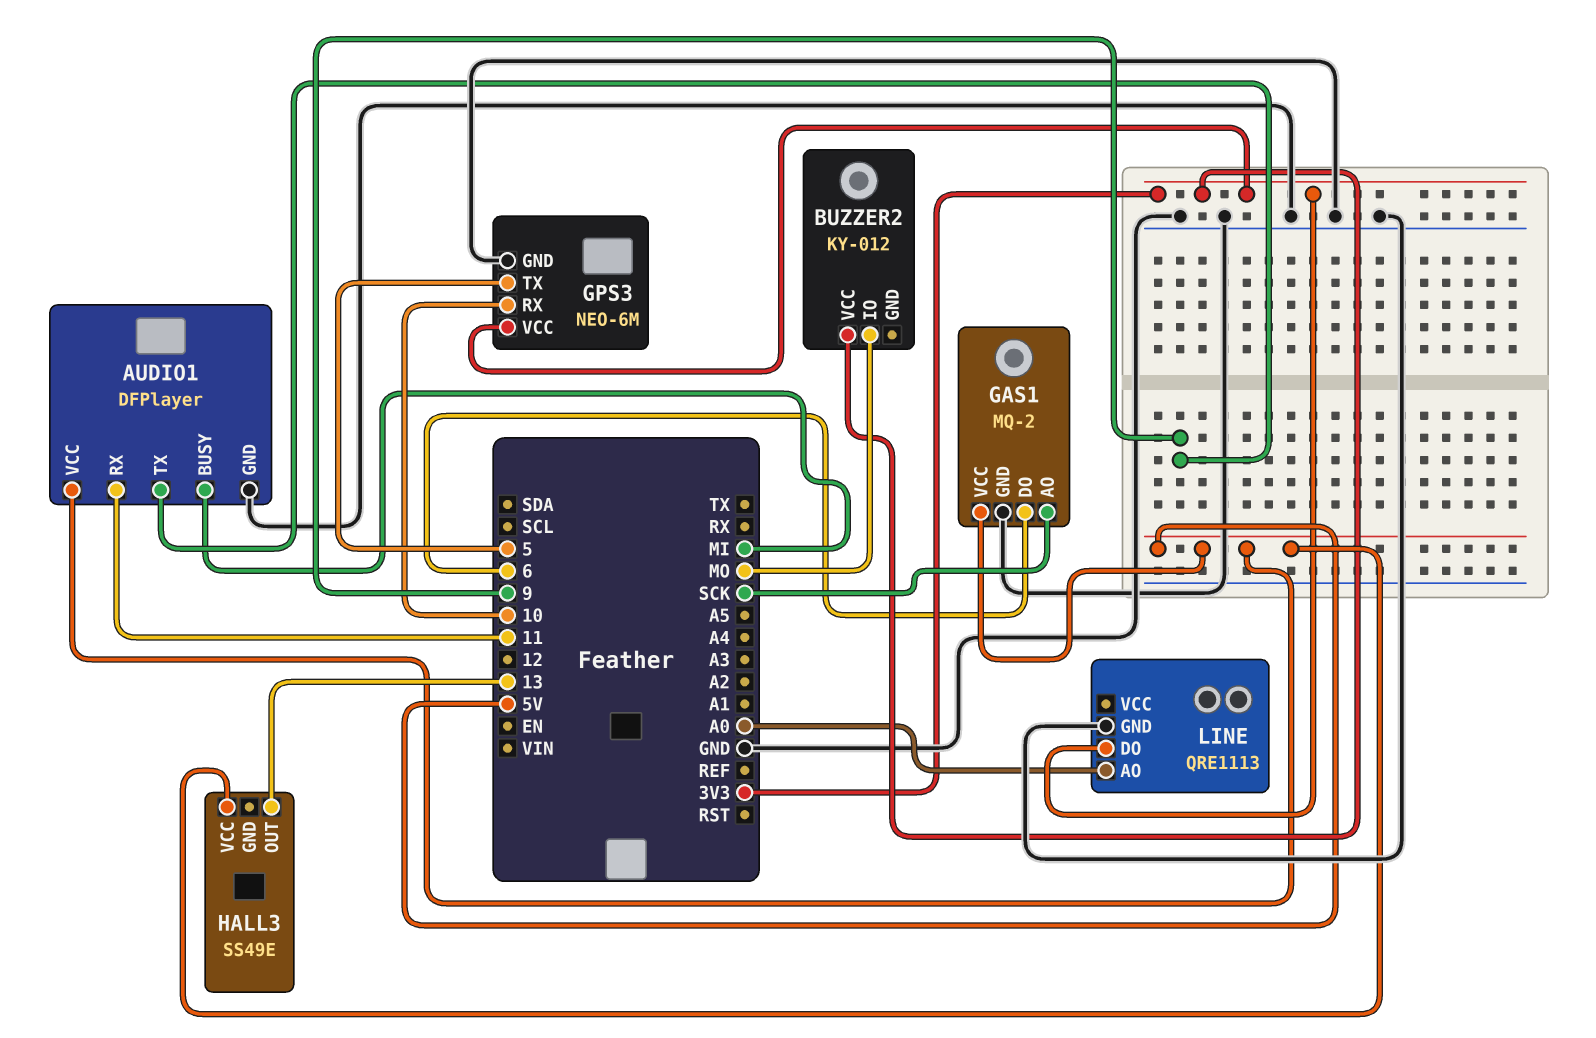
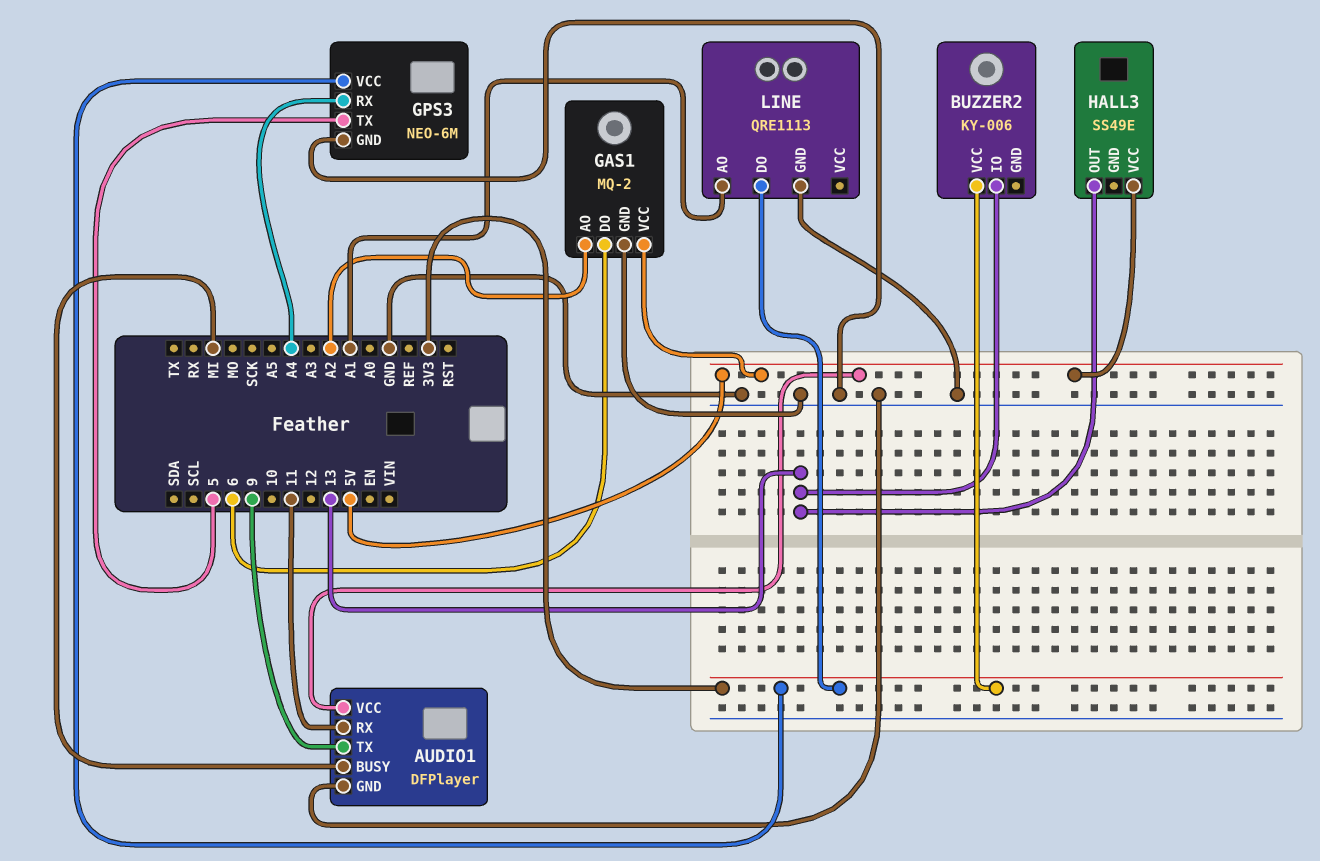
BUZZER2: KY-012 -> KY-006
BUZZER2 pin IO: MO -> 13
GAS1 pin AO: SCK -> A2
GPS3 pin RX: 10 -> A4
LINE pin AO: A0 -> A1

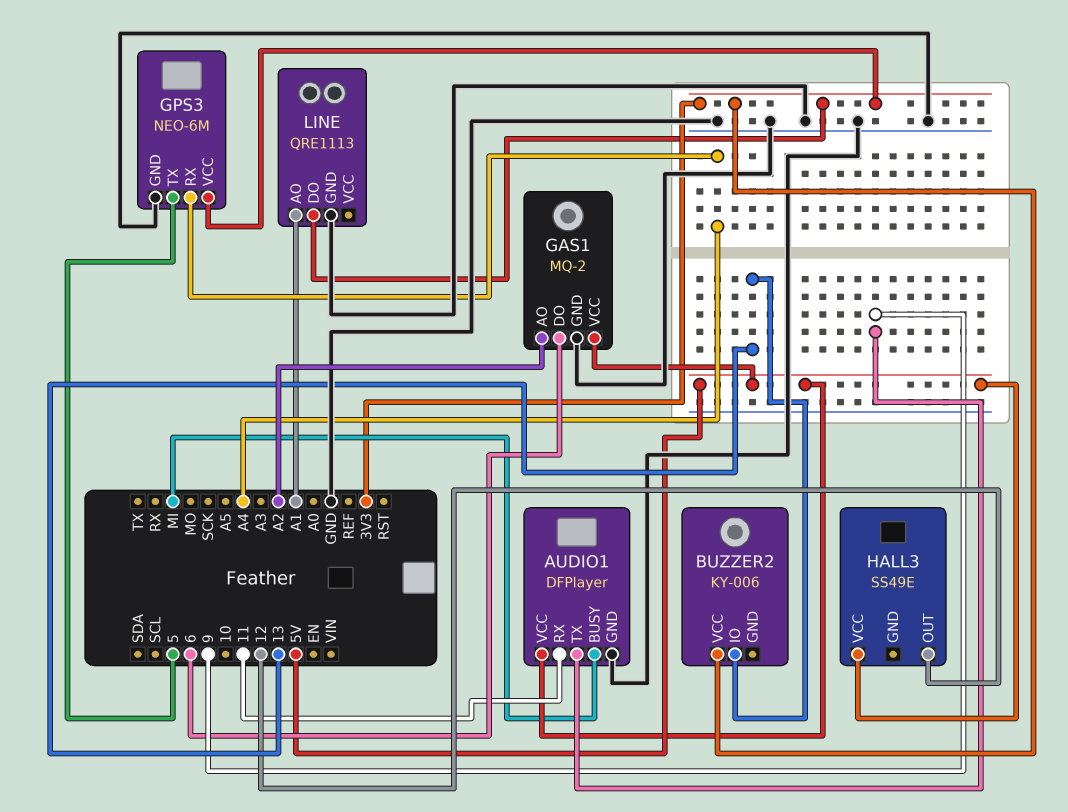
HALL3 pin OUT: 13 -> 12

